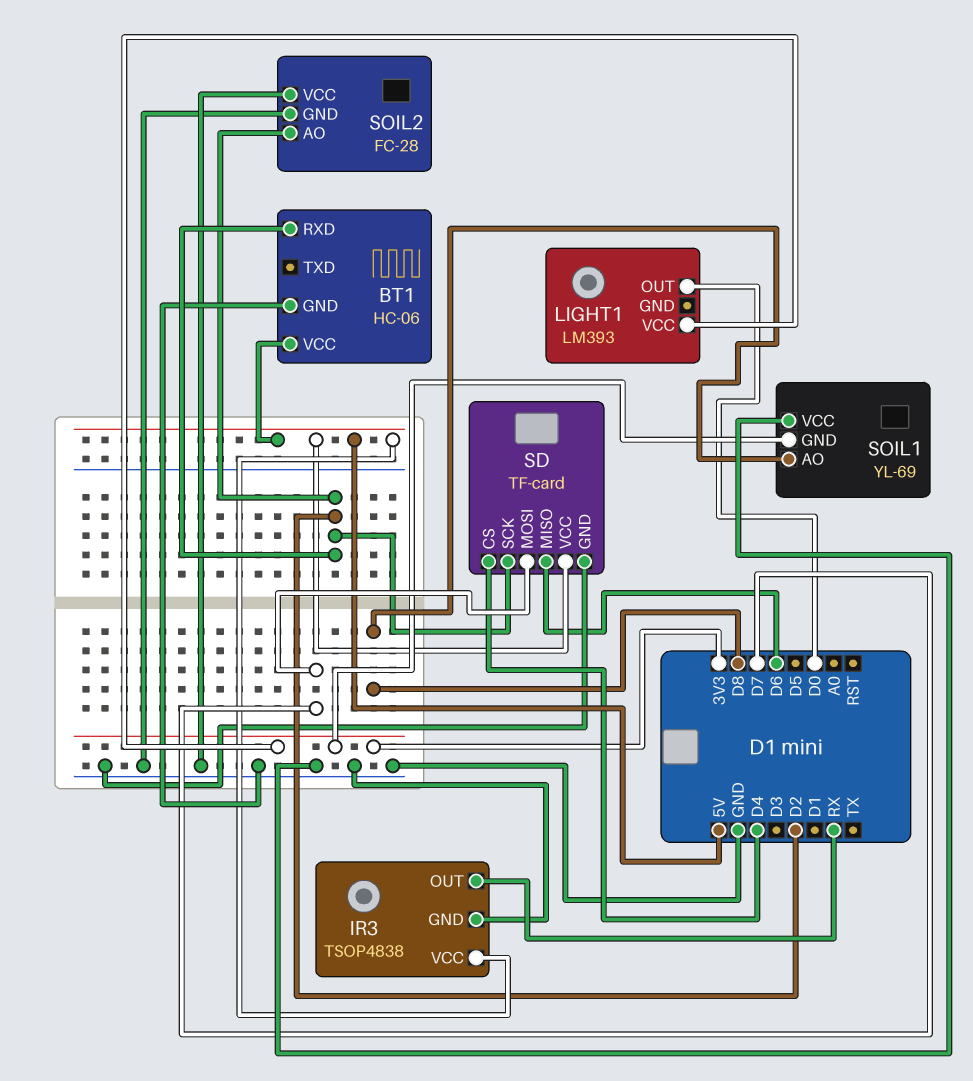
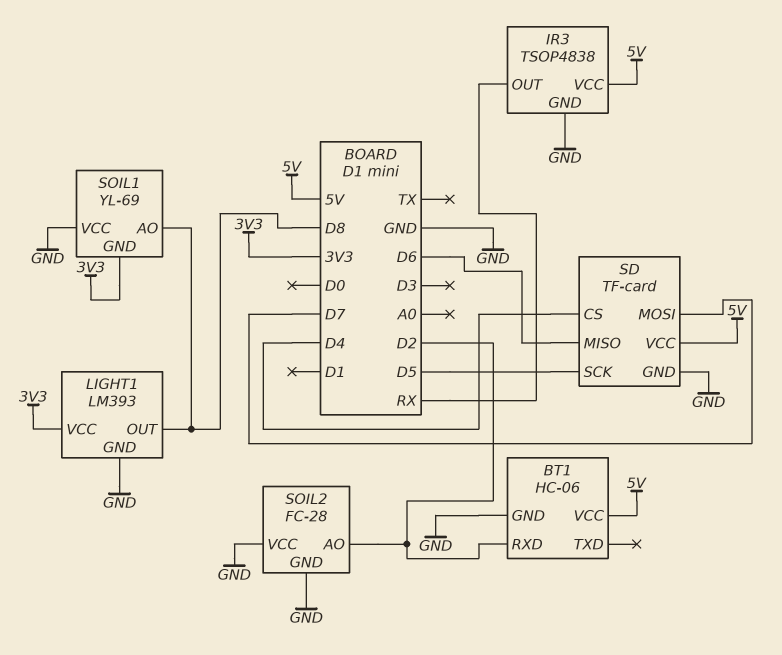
LIGHT1 pin GND: none -> GND
LIGHT1 pin OUT: D0 -> D8
SD pin SCK: D2 -> D5

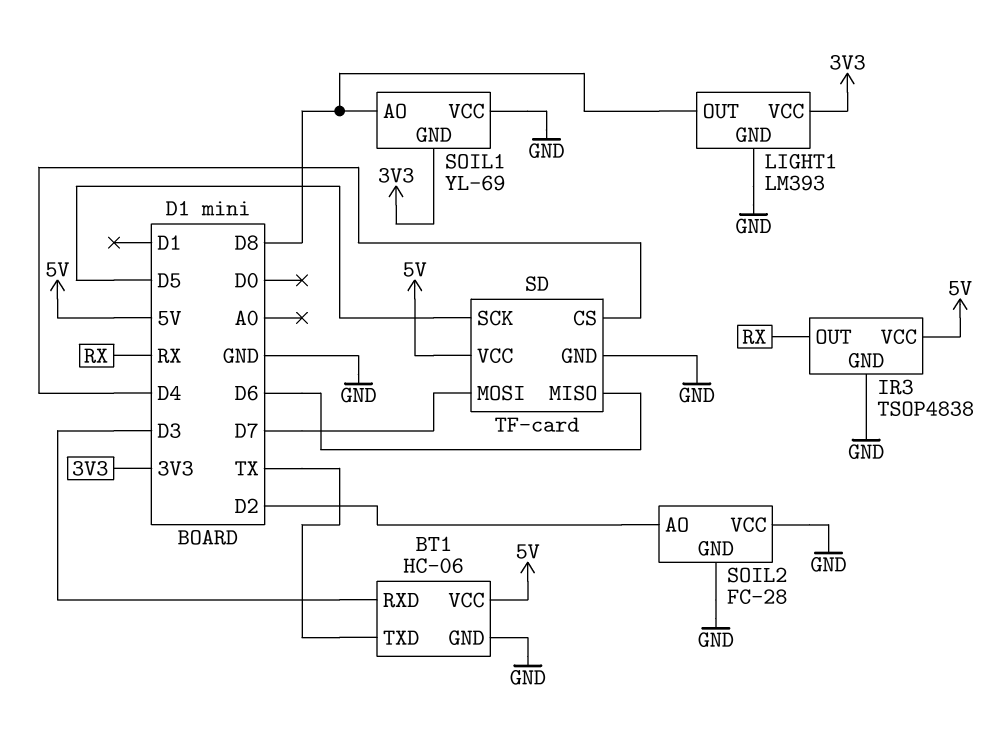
BT1 pin RXD: D2 -> D3
BT1 pin TXD: none -> TX

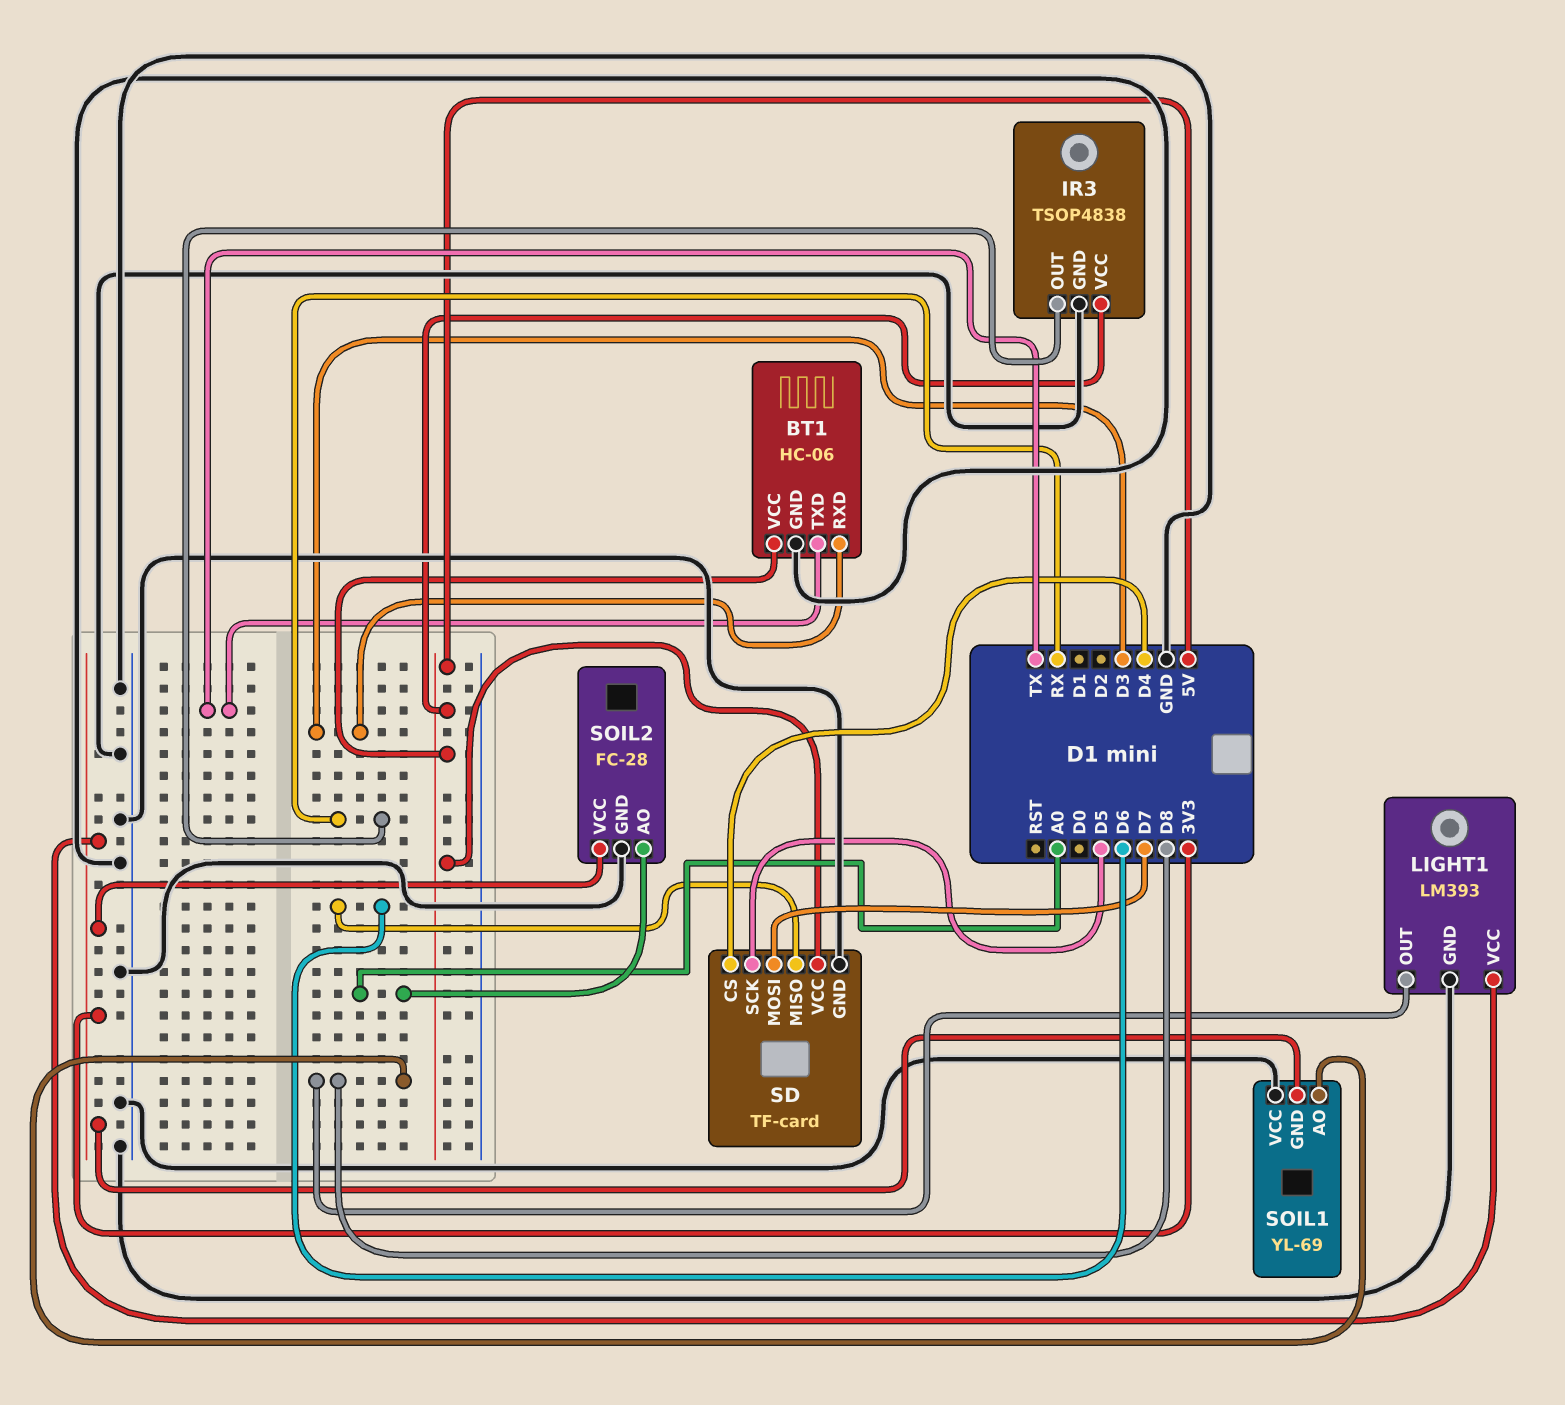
SOIL2 pin AO: D2 -> A0
SOIL2 pin VCC: GND -> 3V3

